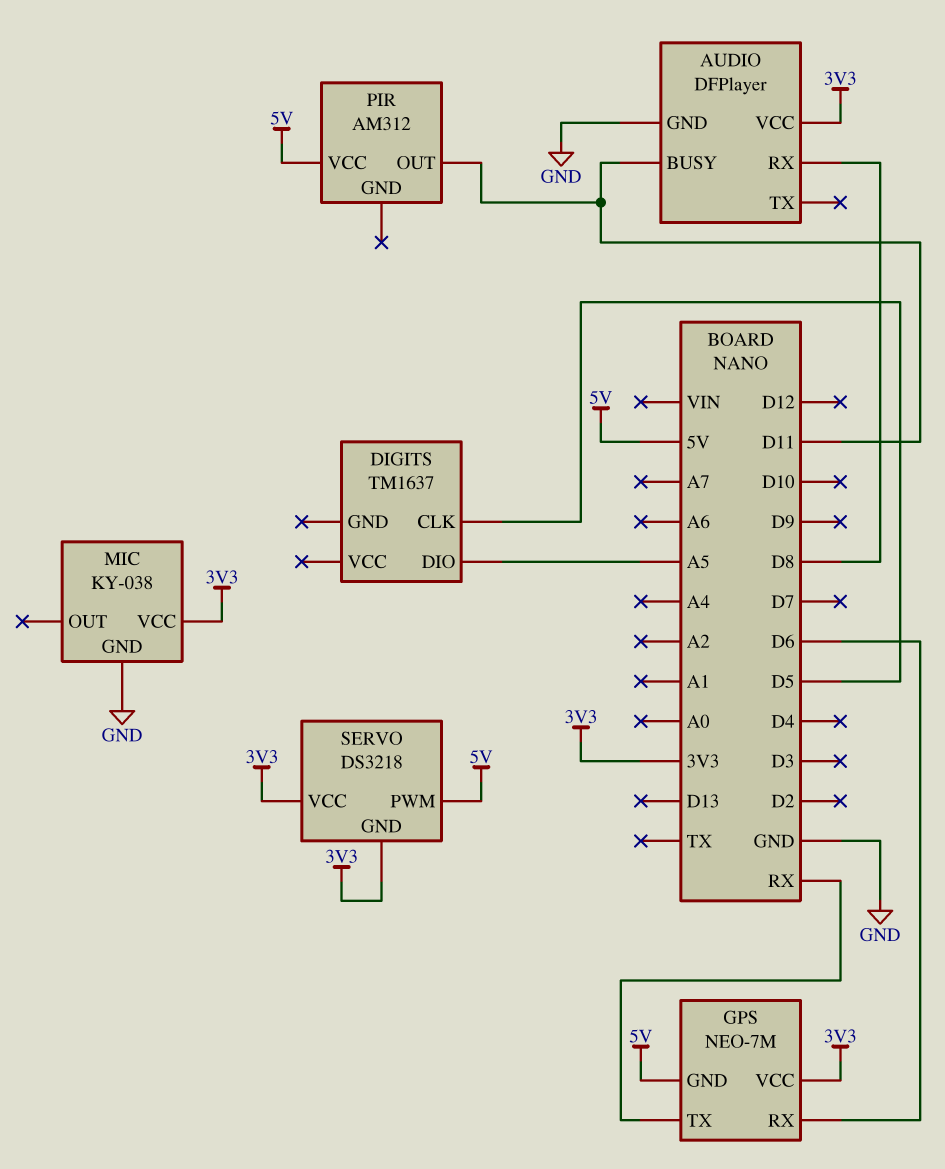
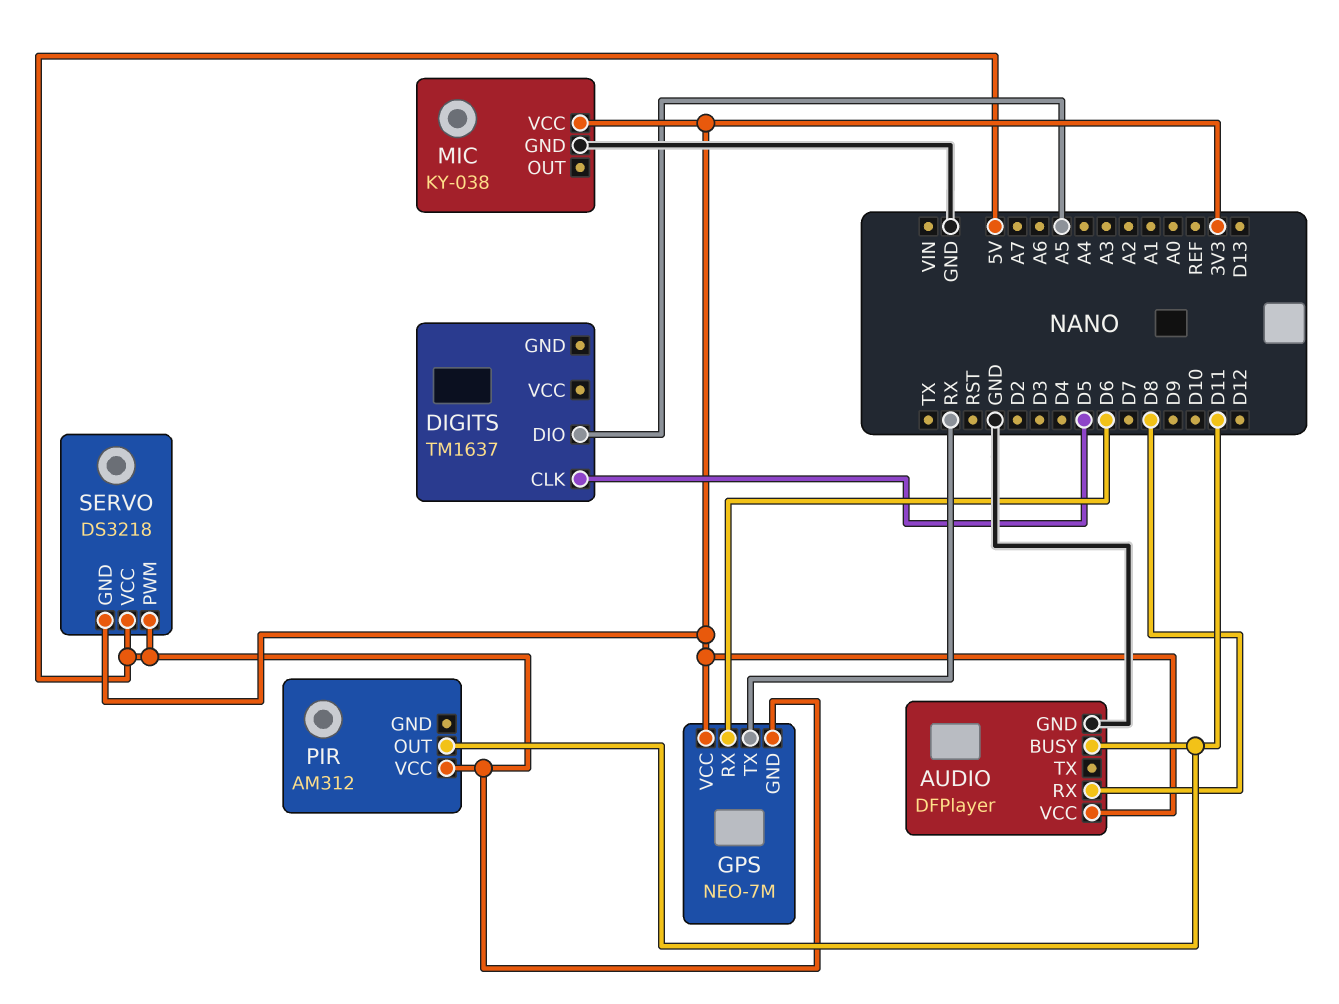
SERVO pin VCC: 3V3 -> 5V

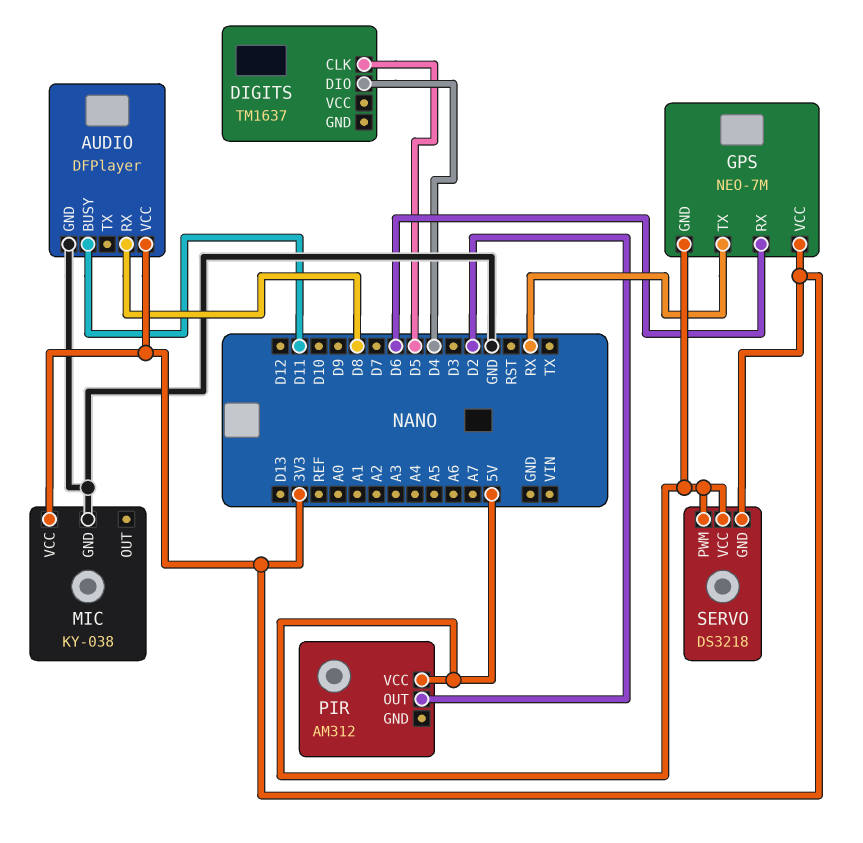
DIGITS pin DIO: A5 -> D4
PIR pin OUT: D11 -> D2

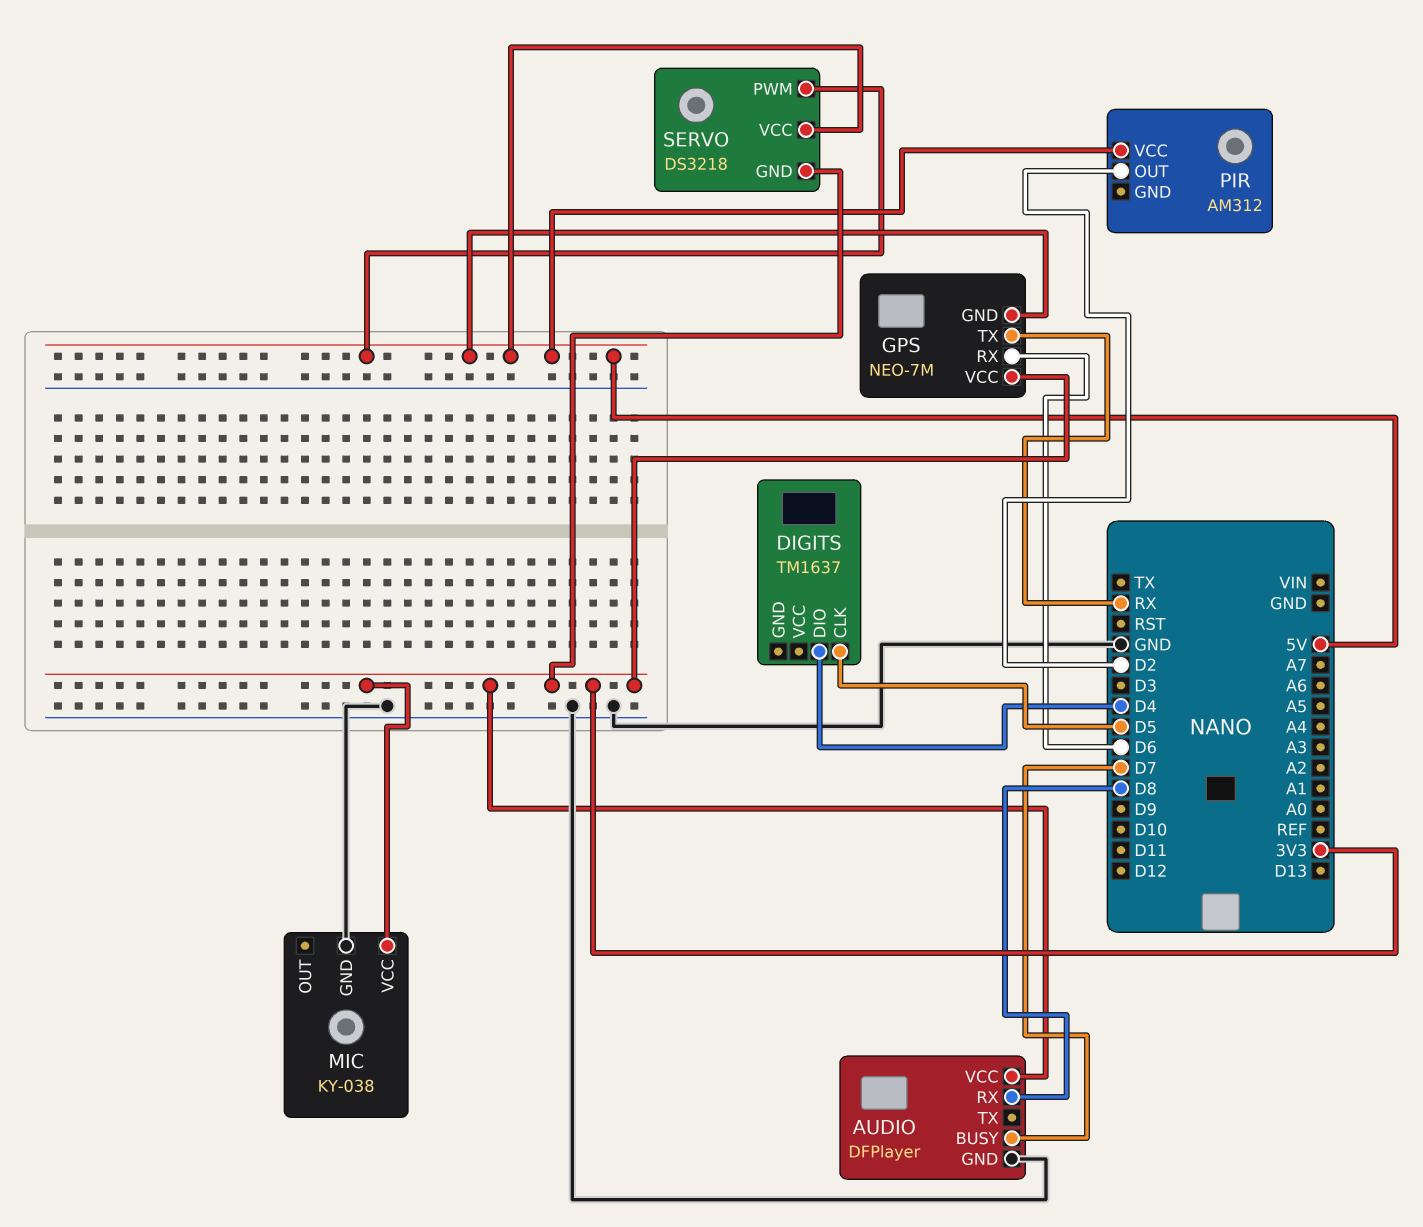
AUDIO pin BUSY: D11 -> D7

